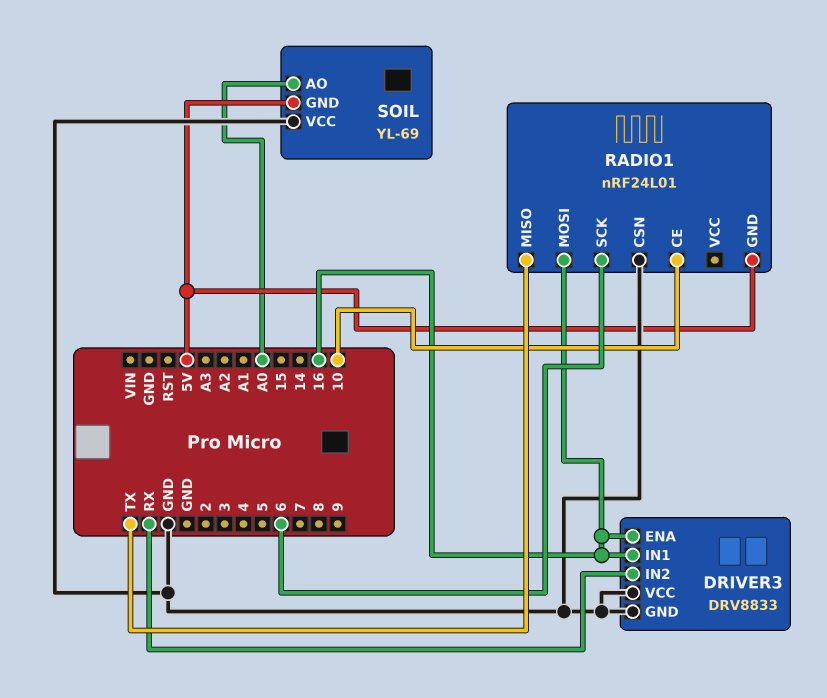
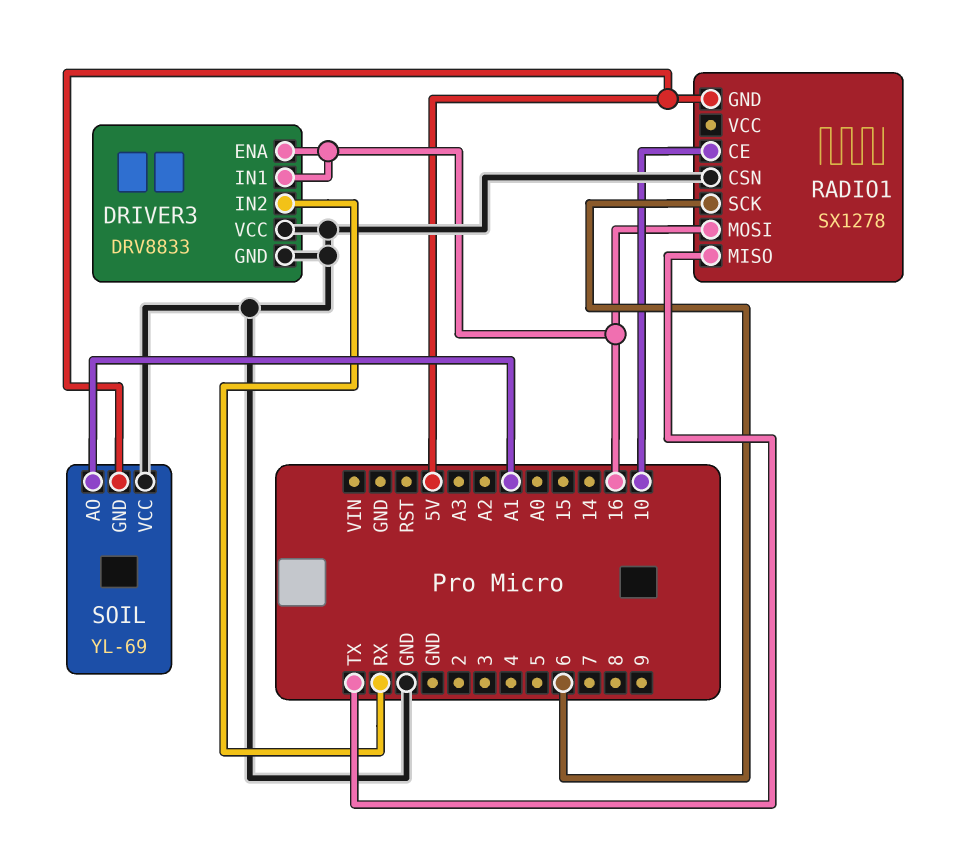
RADIO1: nRF24L01 -> SX1278
SOIL pin AO: A0 -> A1

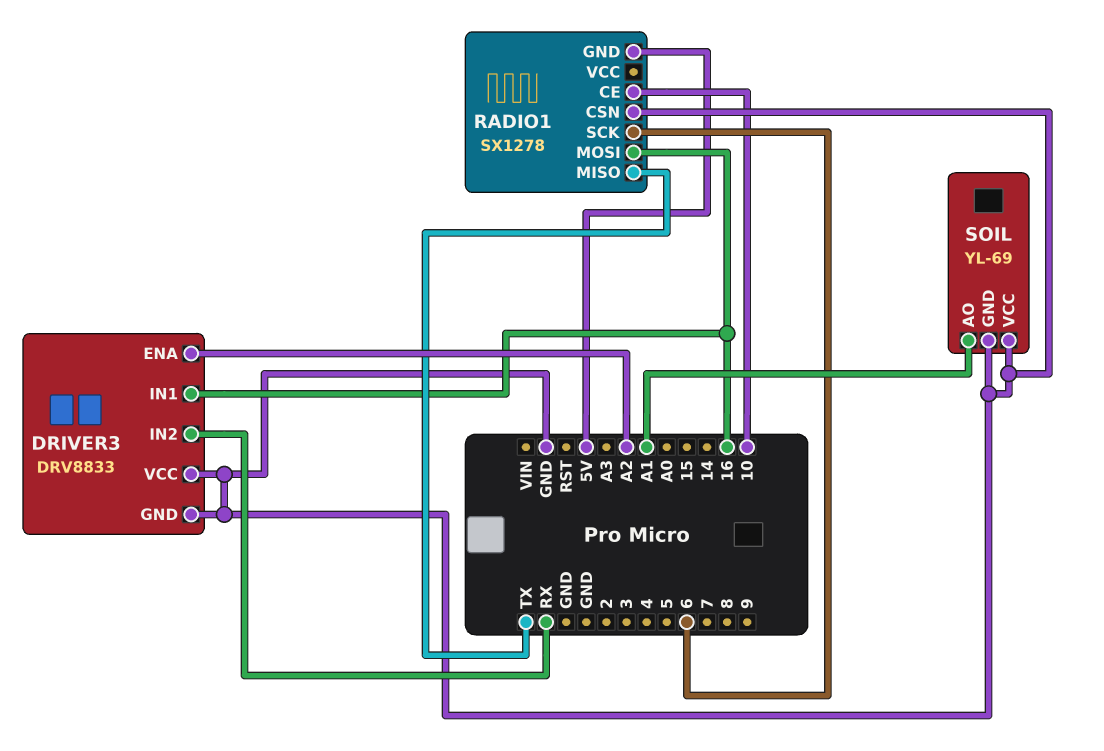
DRIVER3 pin ENA: 16 -> A2
SOIL pin GND: 5V -> GND

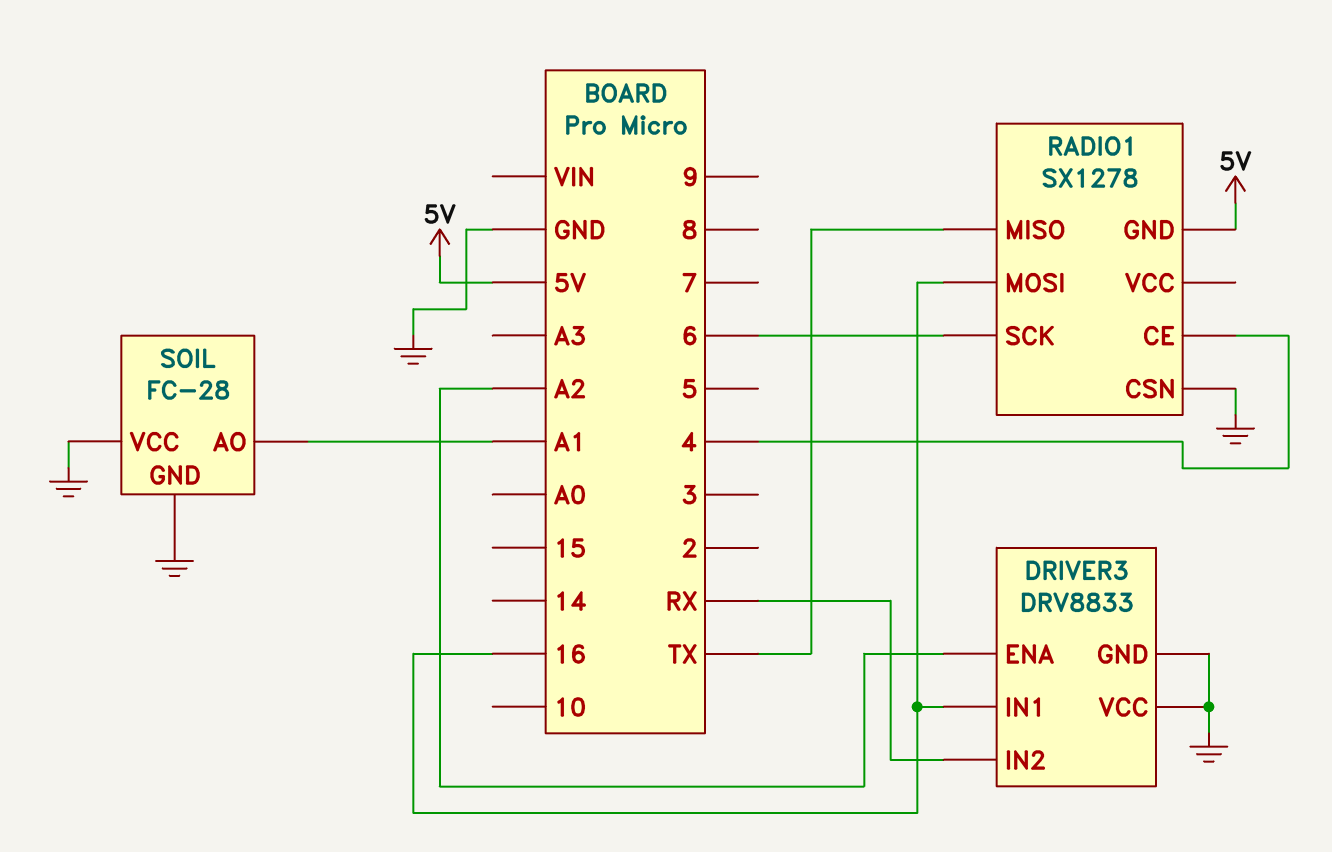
RADIO1 pin CE: 10 -> 4
SOIL: YL-69 -> FC-28

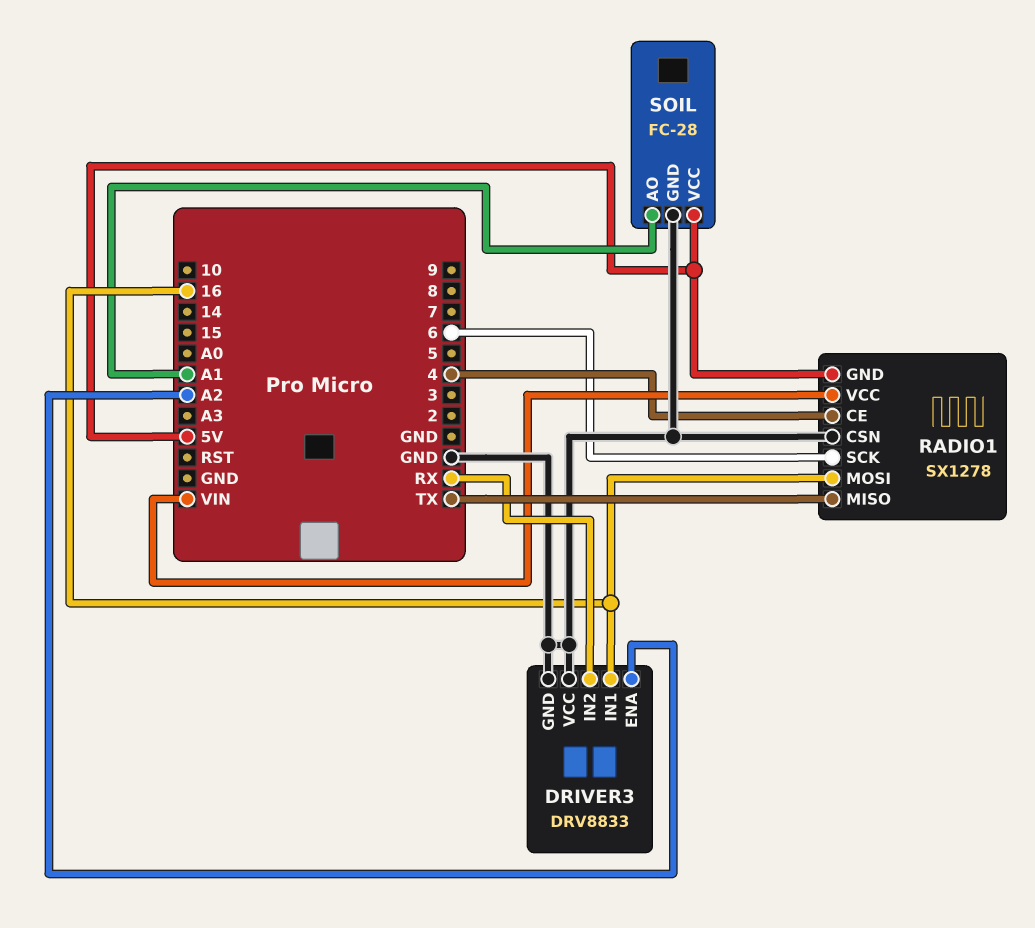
RADIO1 pin VCC: none -> VIN
SOIL pin VCC: GND -> 5V

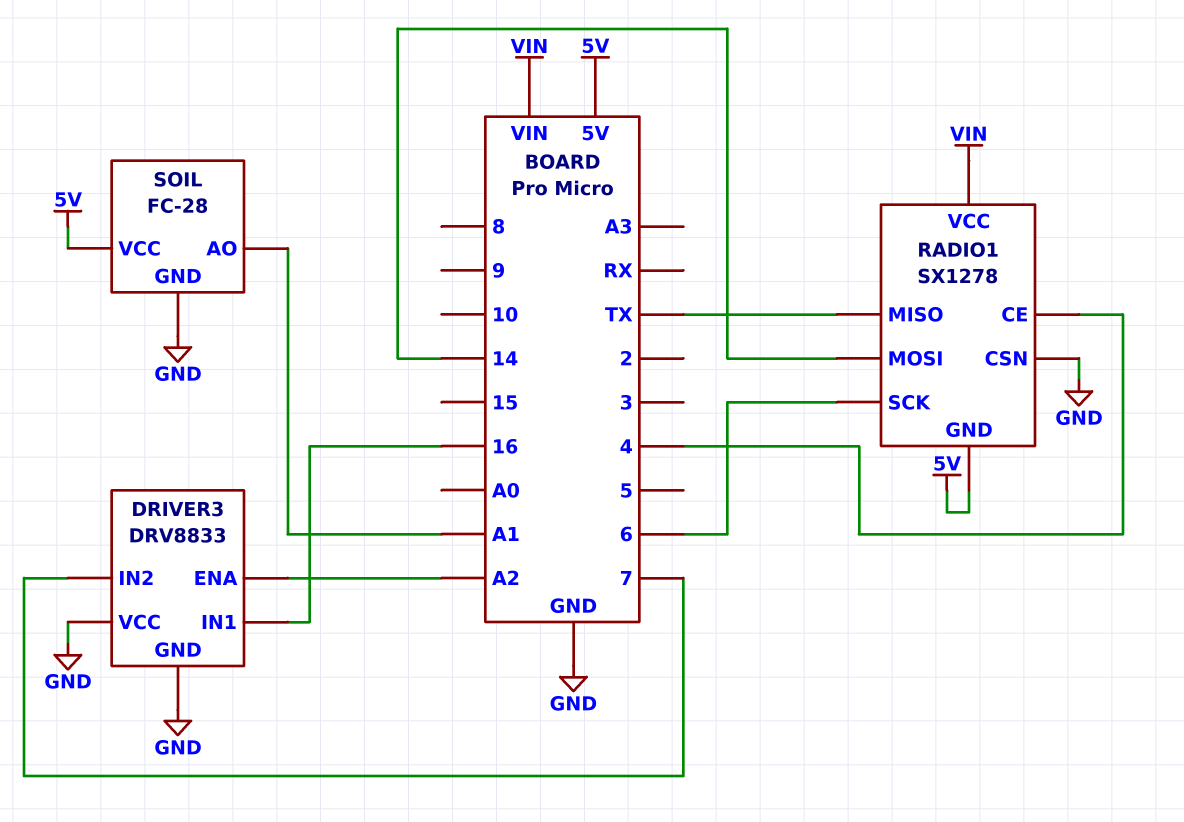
DRIVER3 pin IN2: RX -> 7
RADIO1 pin MOSI: 16 -> 14

